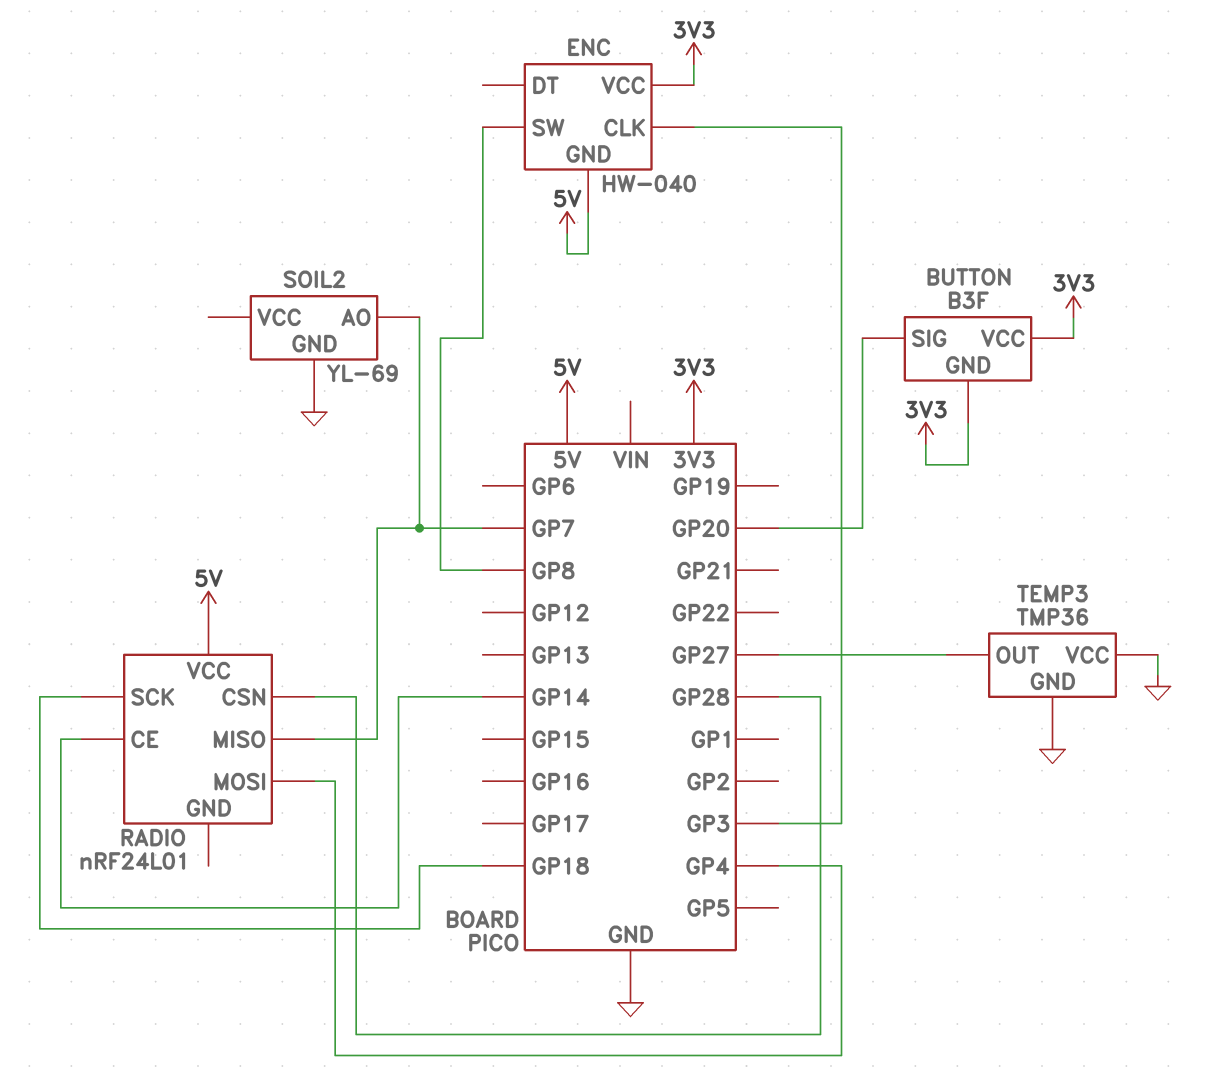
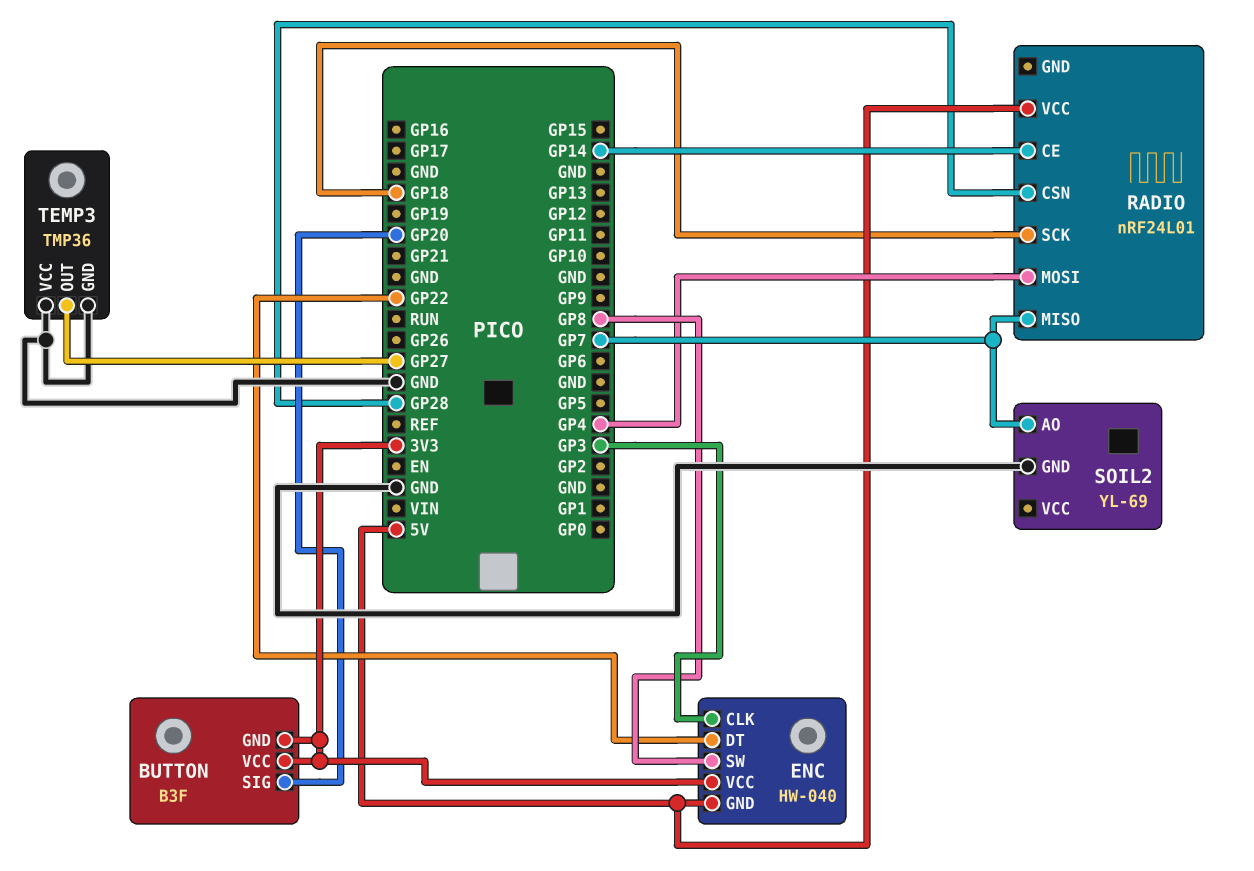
ENC pin DT: none -> GP22

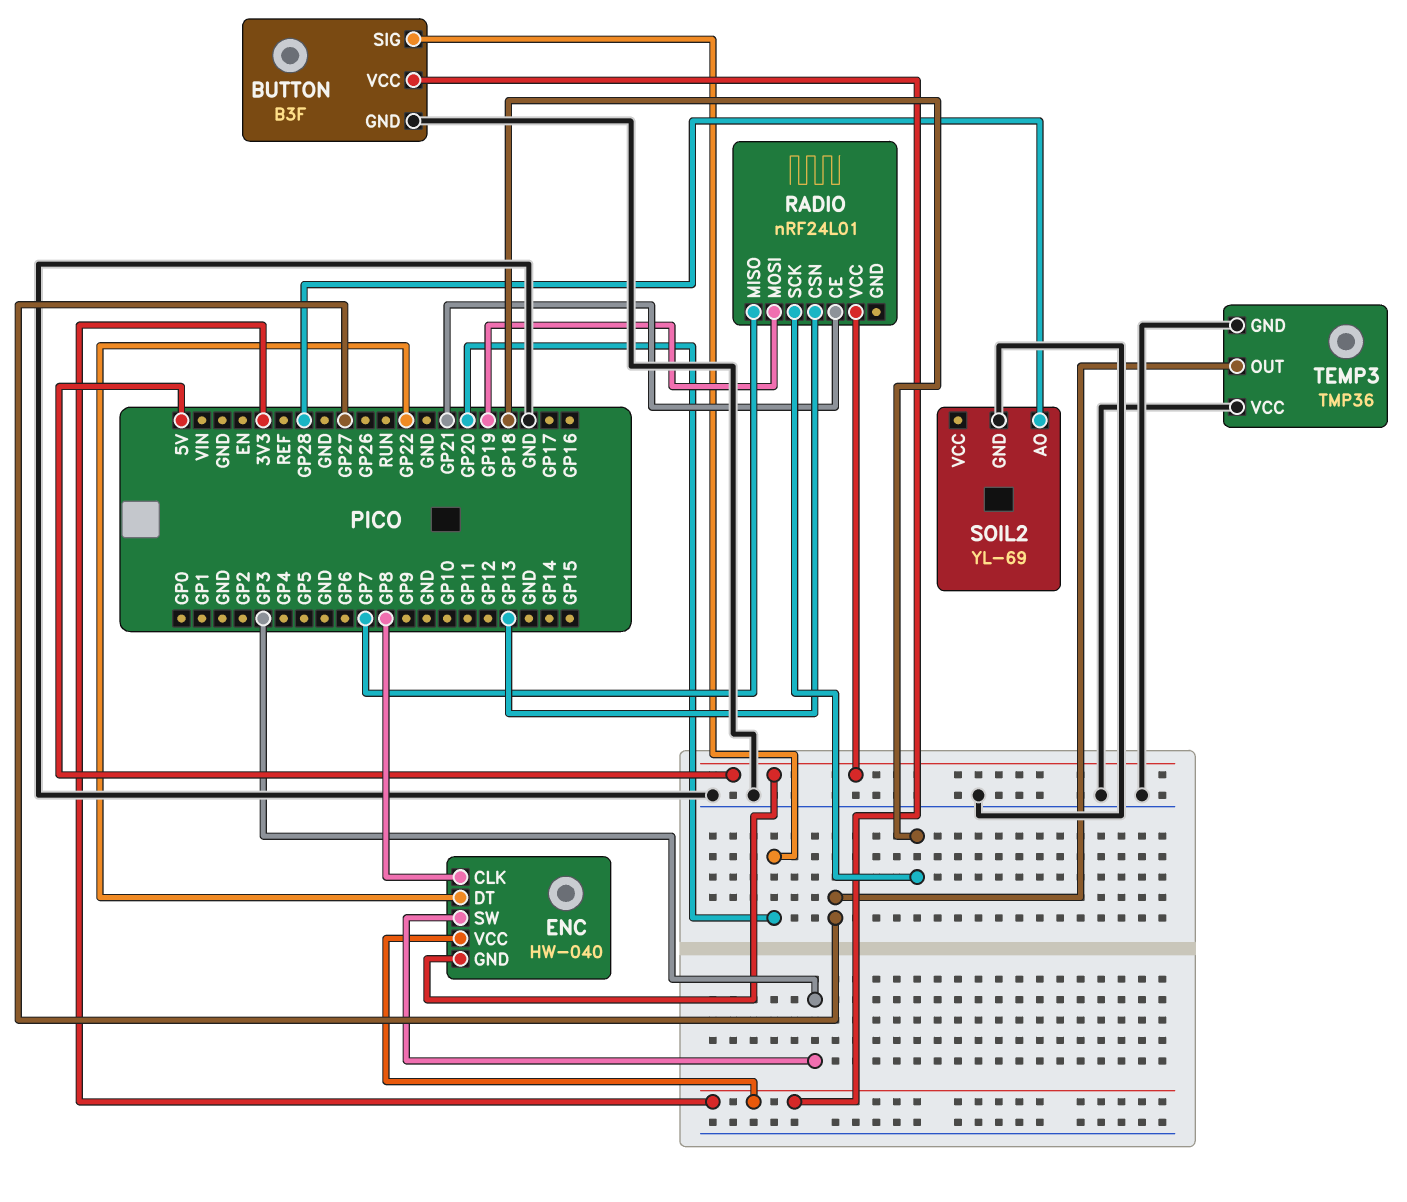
BUTTON pin GND: 3V3 -> GND
ENC pin CLK: GP3 -> GP8
ENC pin SW: GP8 -> GP3
RADIO pin CE: GP14 -> GP21
RADIO pin CSN: GP28 -> GP13
RADIO pin MOSI: GP4 -> GP19
SOIL2 pin AO: GP7 -> GP28

